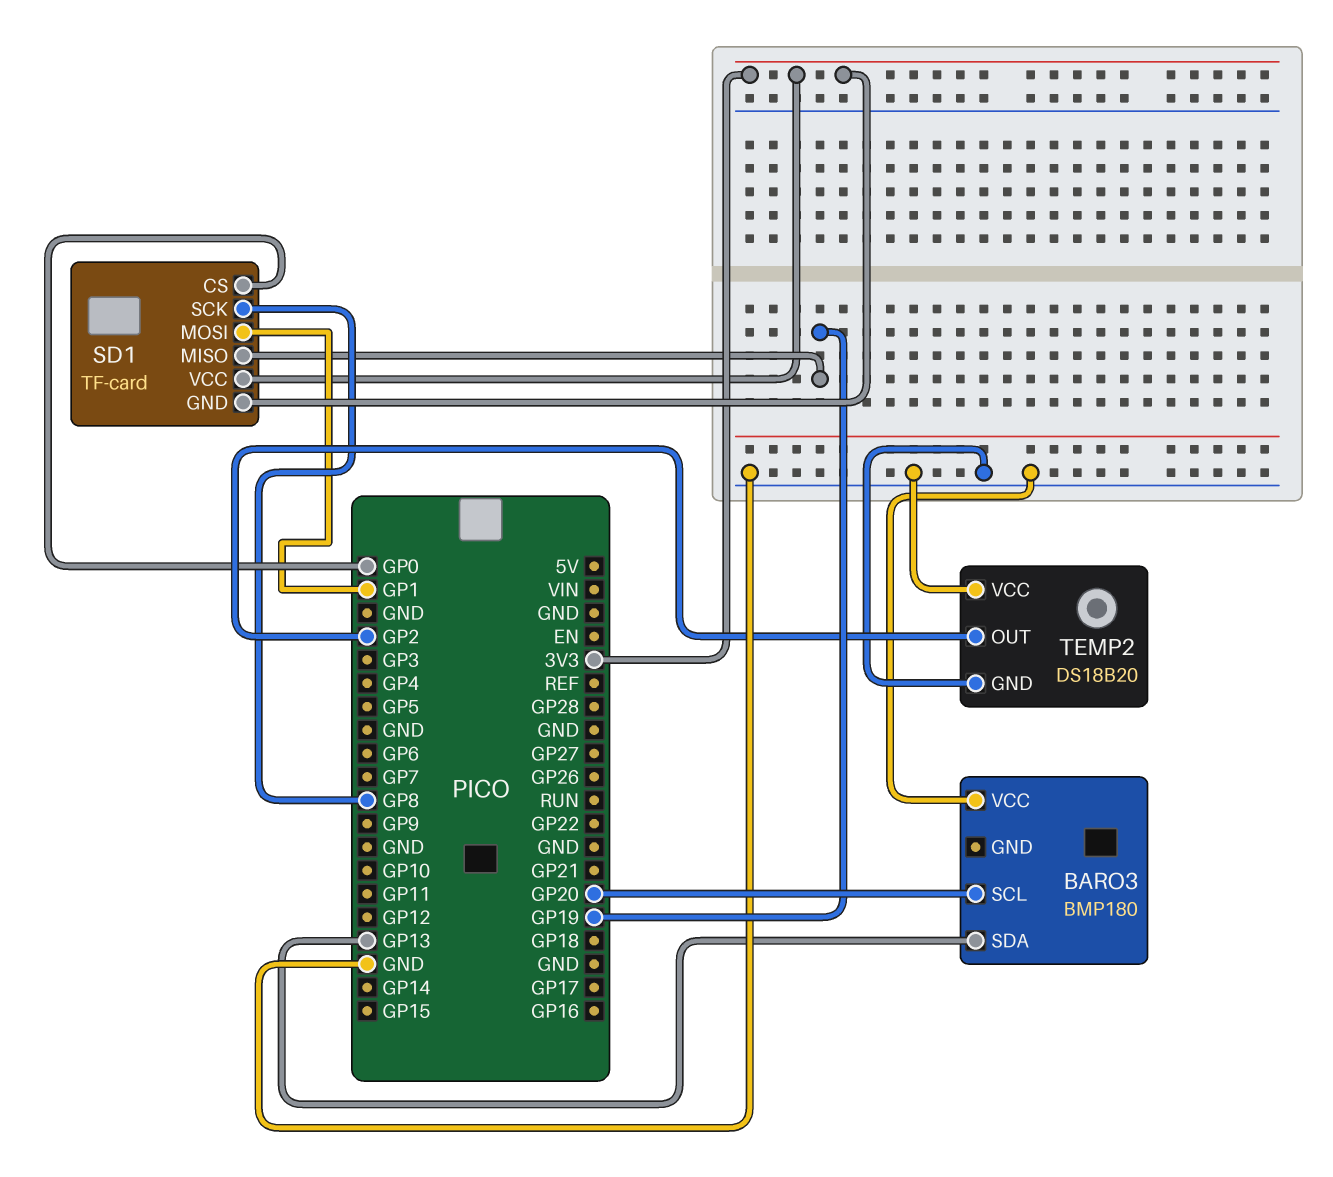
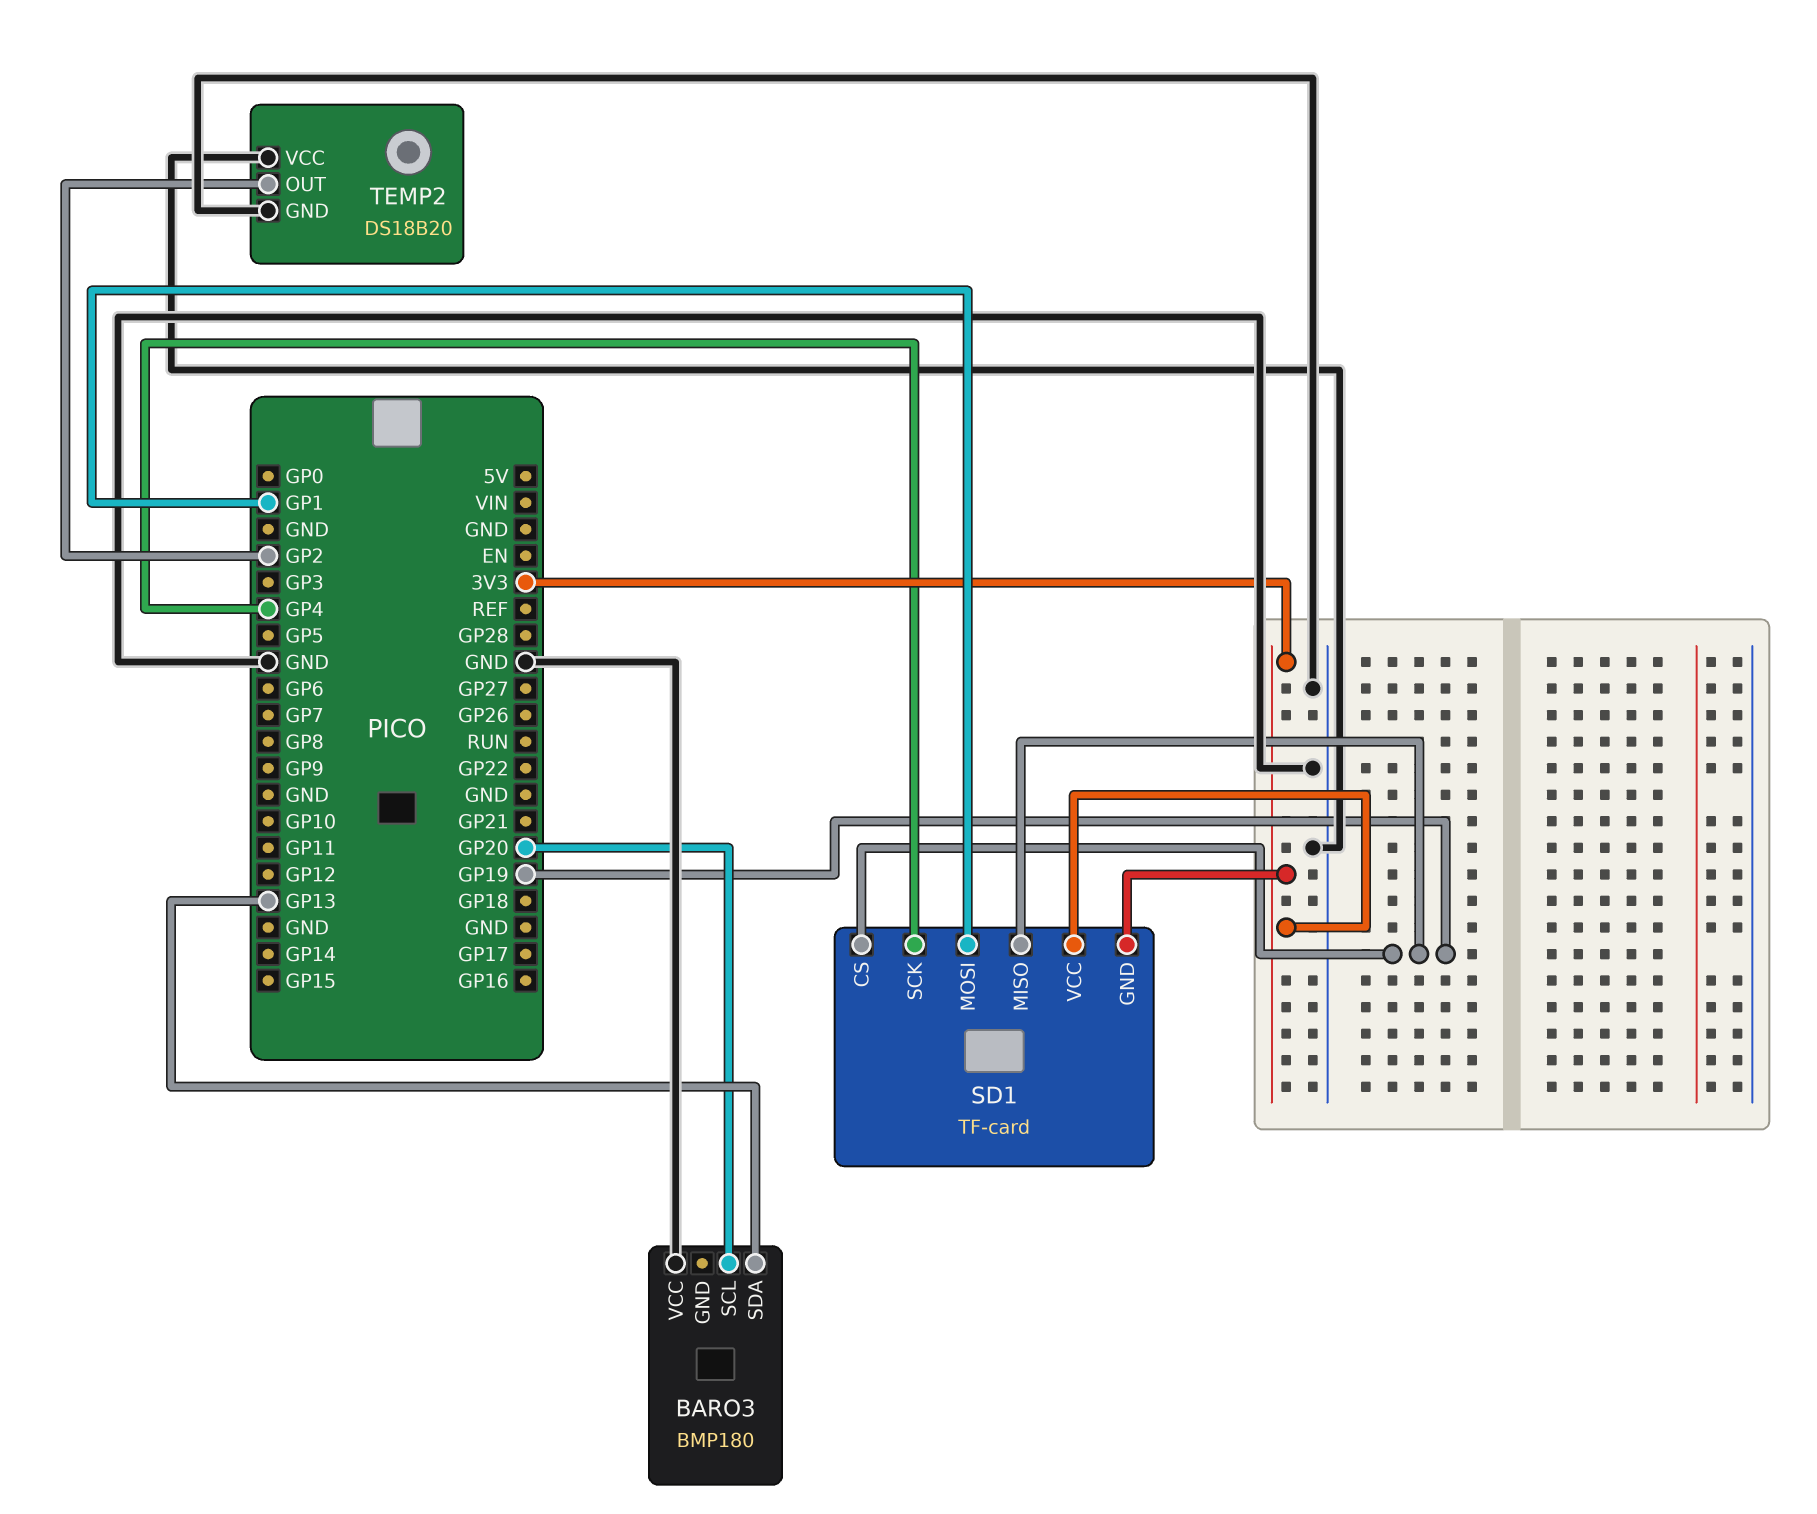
SD1 pin CS: GP0 -> GP19
SD1 pin SCK: GP8 -> GP4

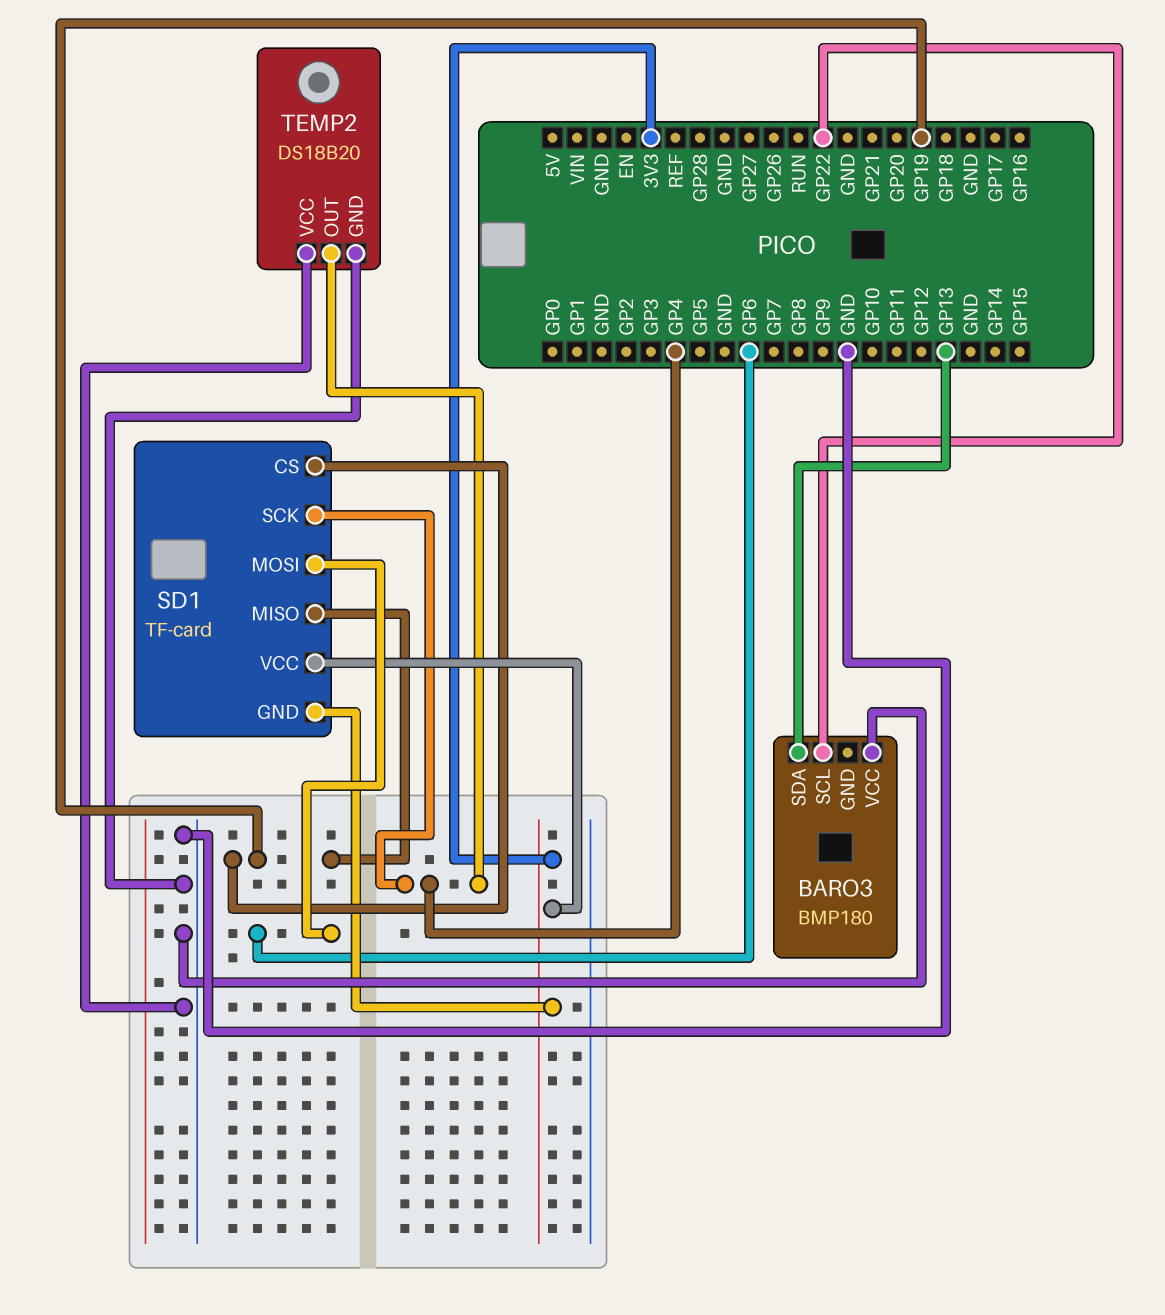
BARO3 pin SCL: GP20 -> GP22
SD1 pin MOSI: GP1 -> GP6
TEMP2 pin OUT: GP2 -> GP4

